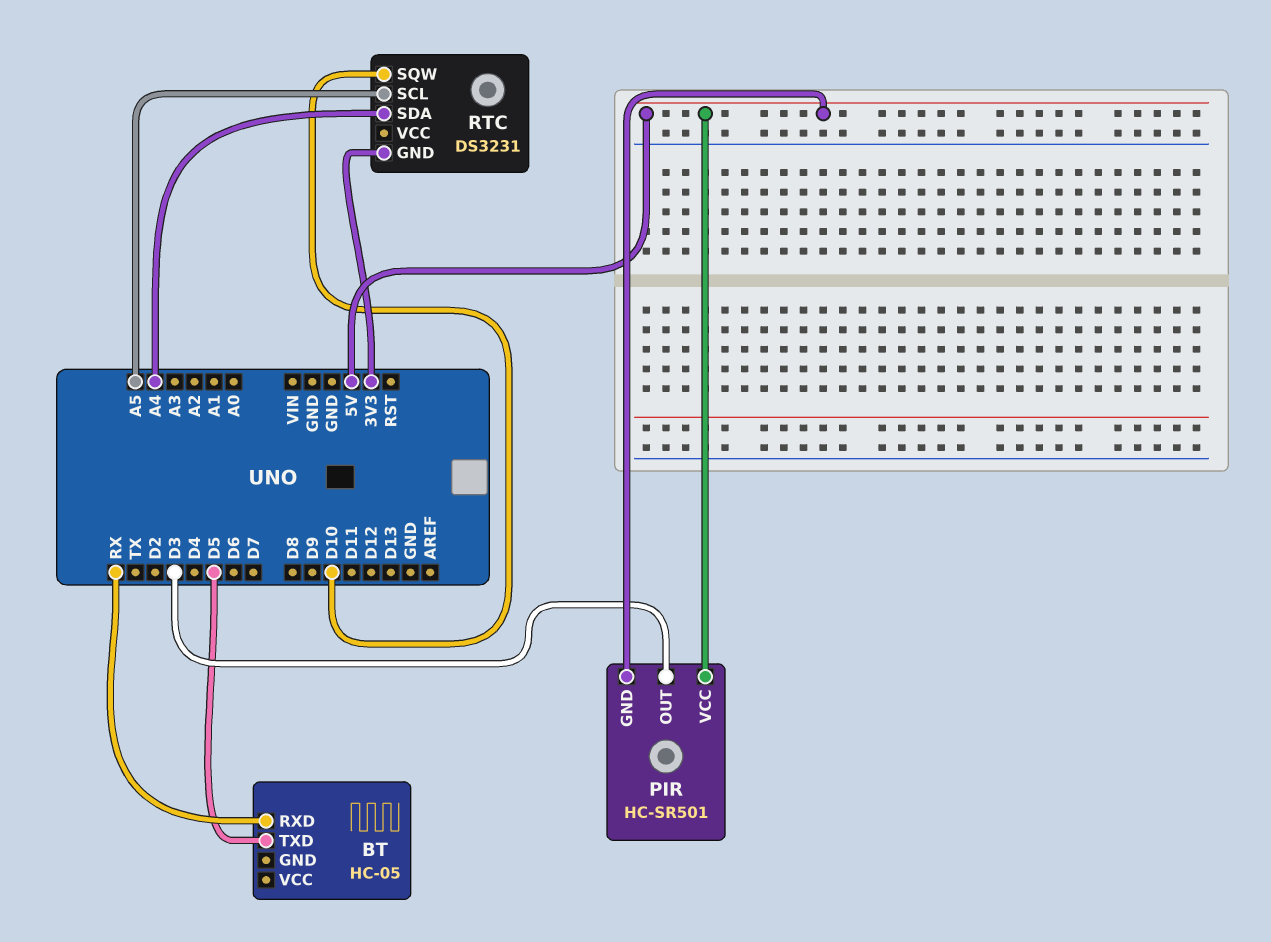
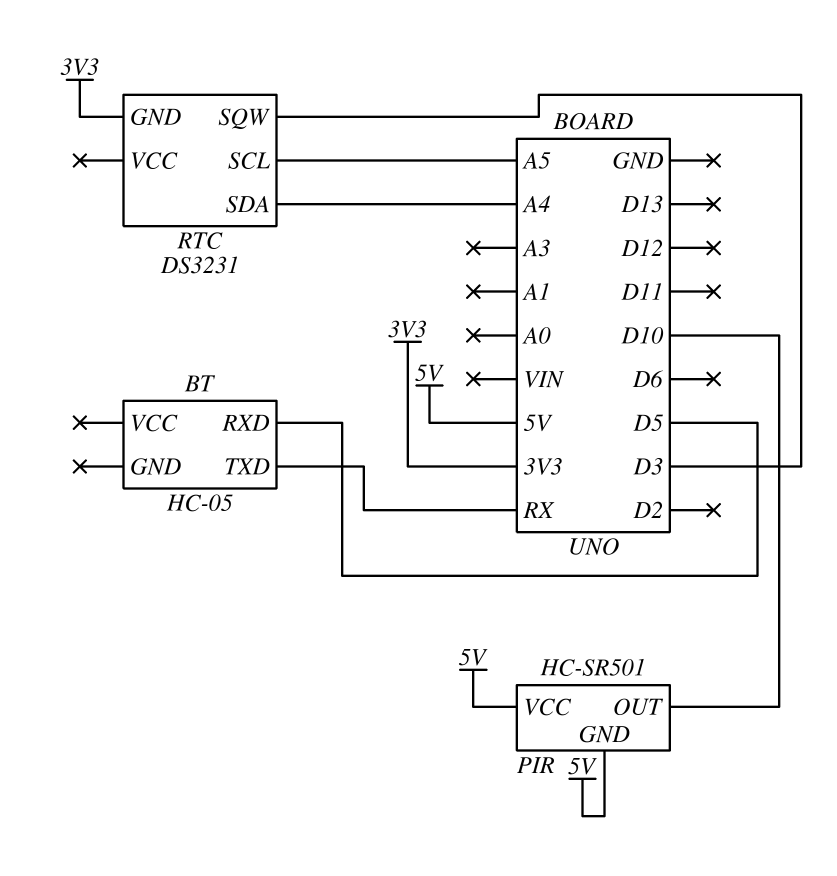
BT pin RXD: RX -> D5
BT pin TXD: D5 -> RX
PIR pin OUT: D3 -> D10
RTC pin SQW: D10 -> D3

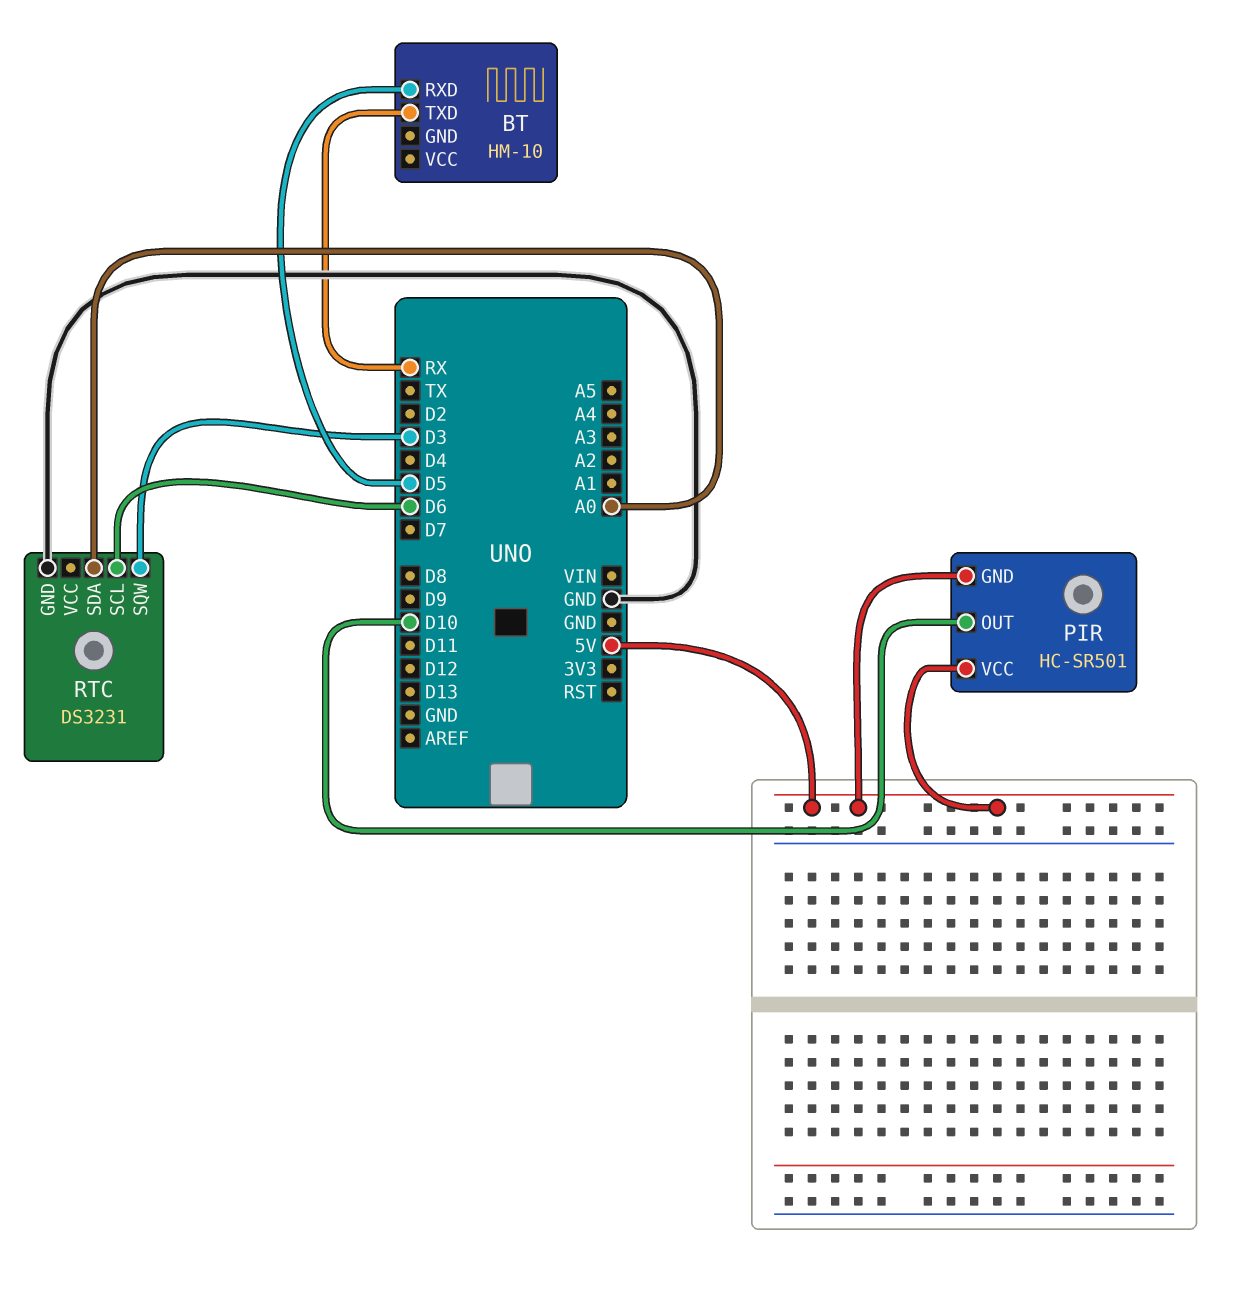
BT: HC-05 -> HM-10
RTC pin GND: 3V3 -> GND
RTC pin SCL: A5 -> D6
RTC pin SDA: A4 -> A0

